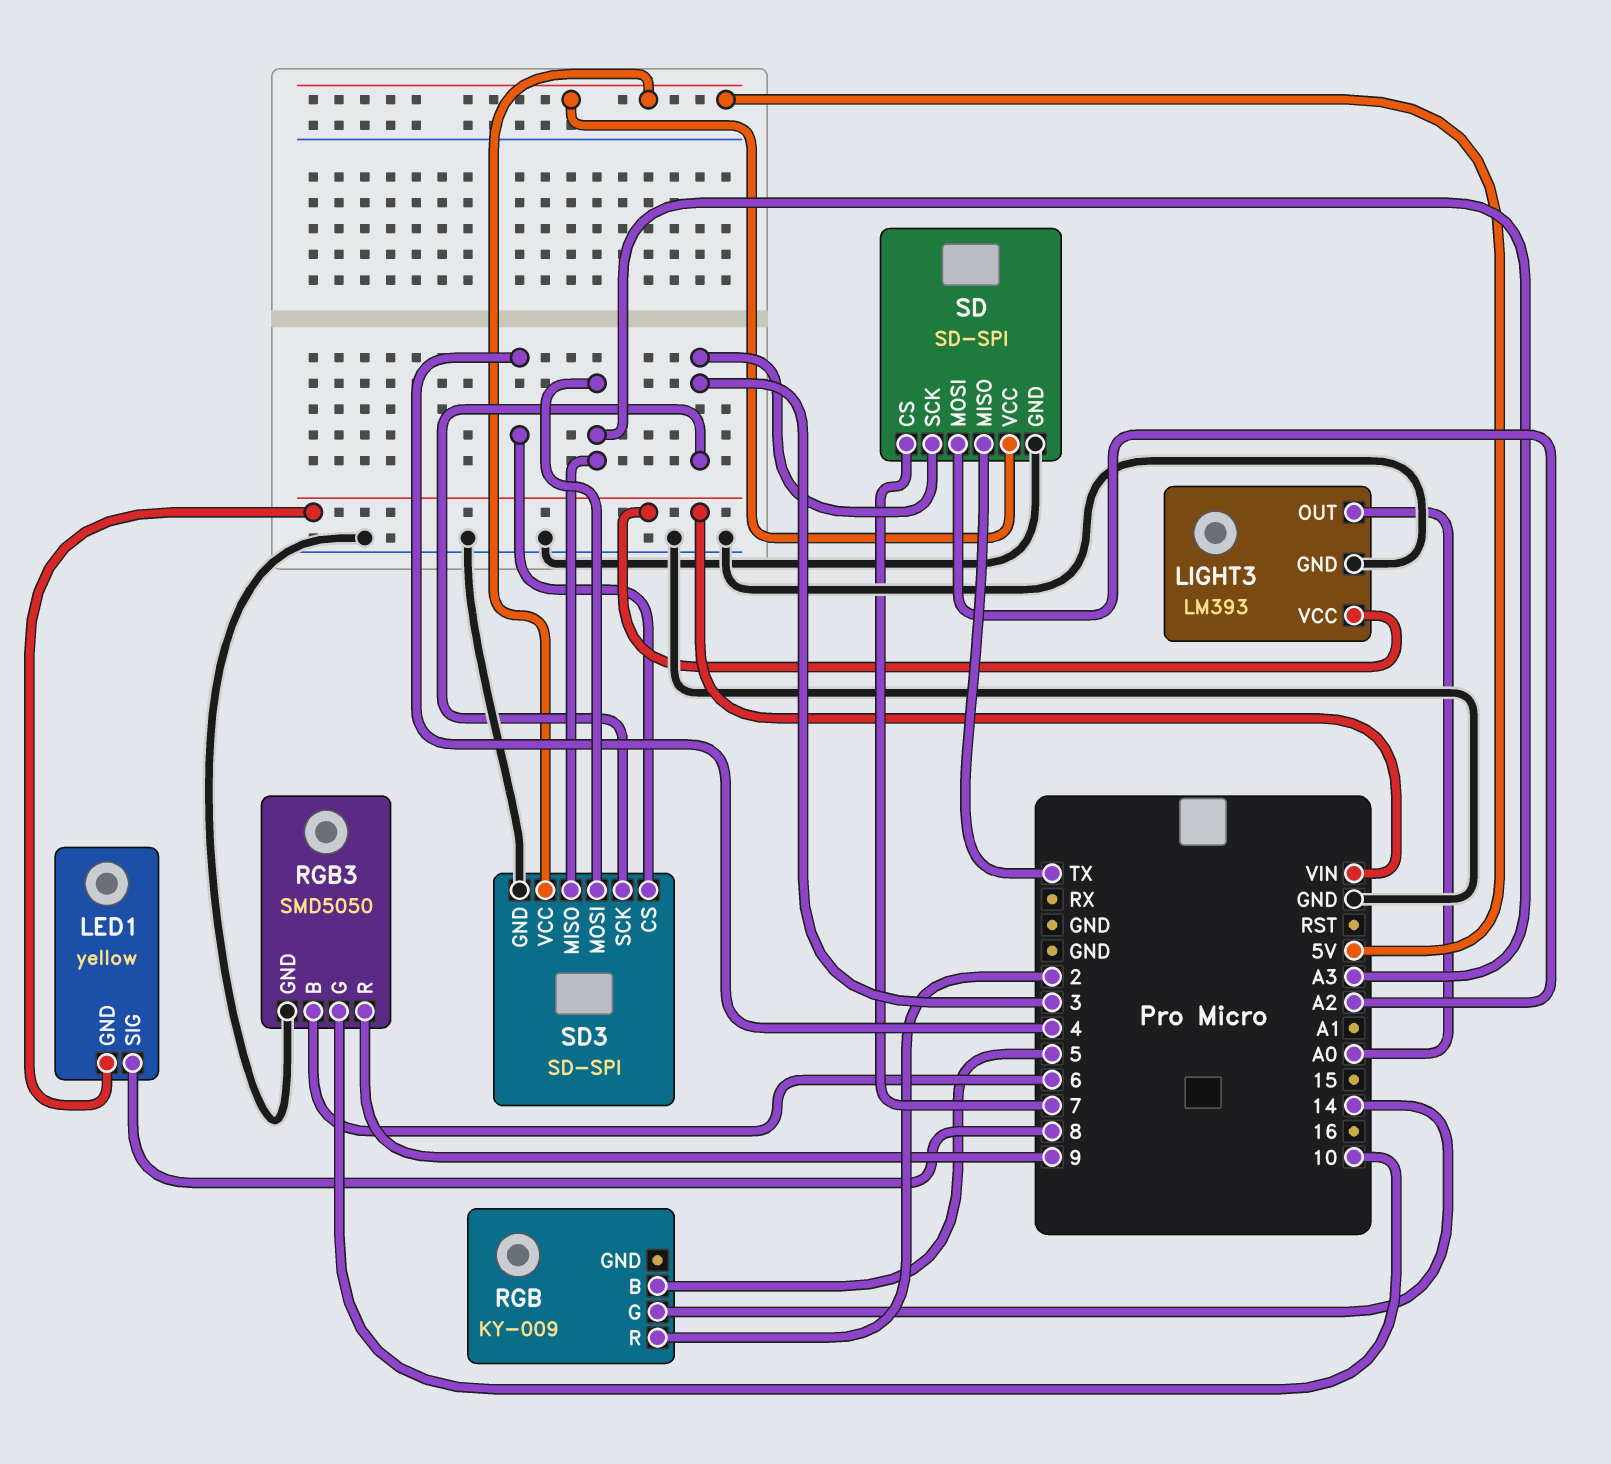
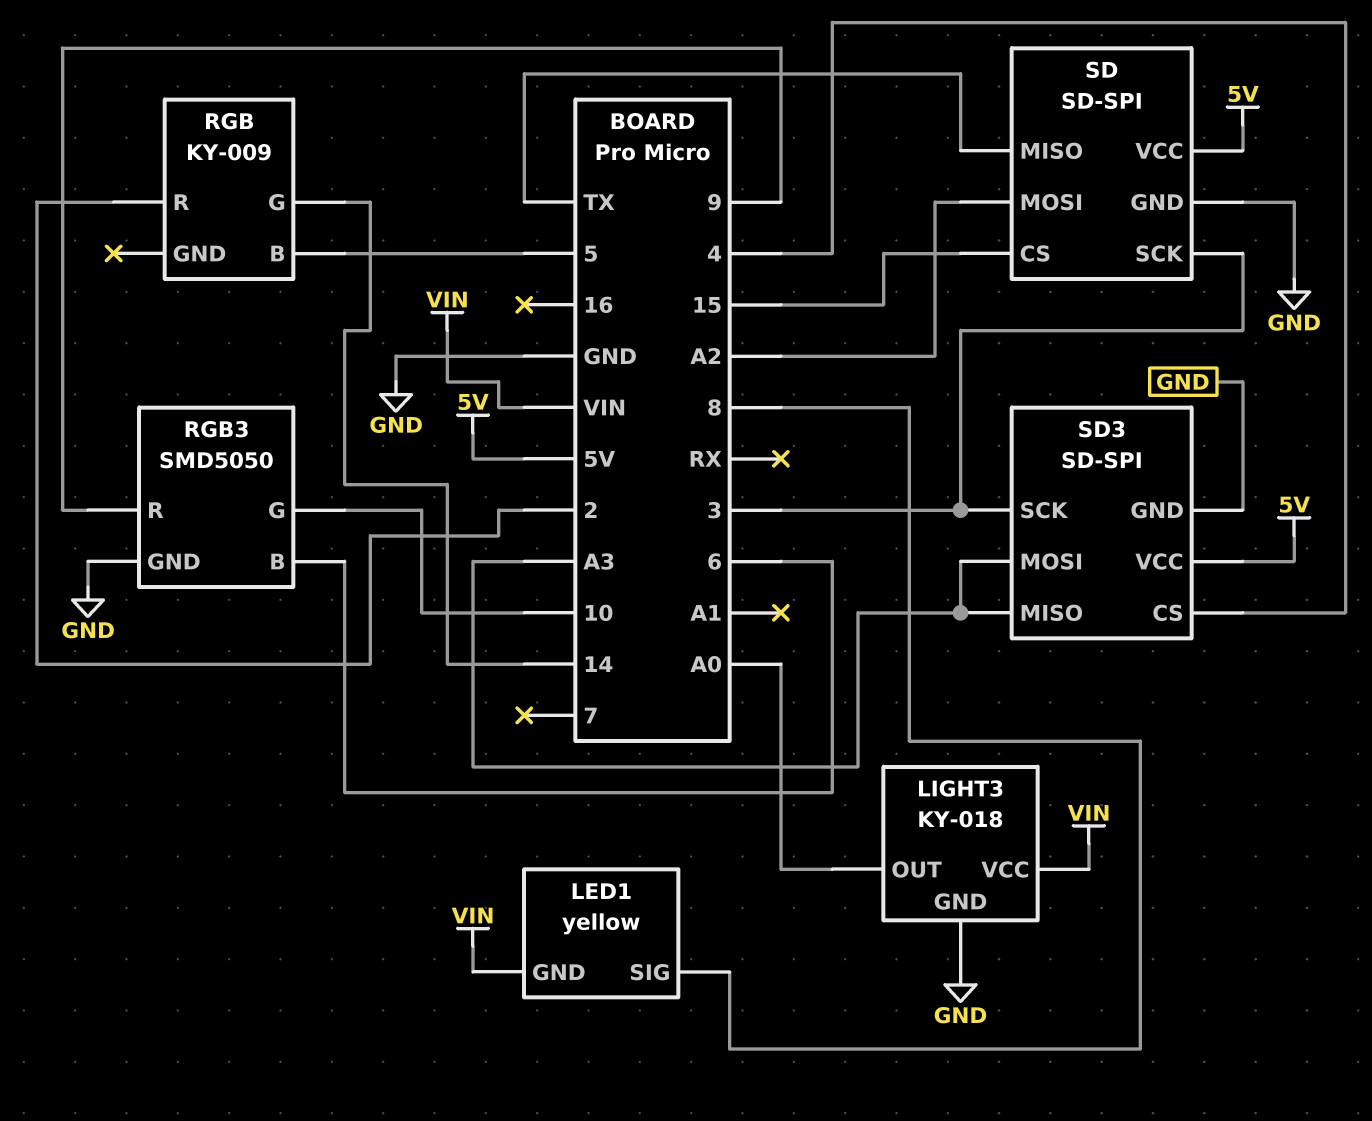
LIGHT3: LM393 -> KY-018
SD pin CS: 7 -> 15

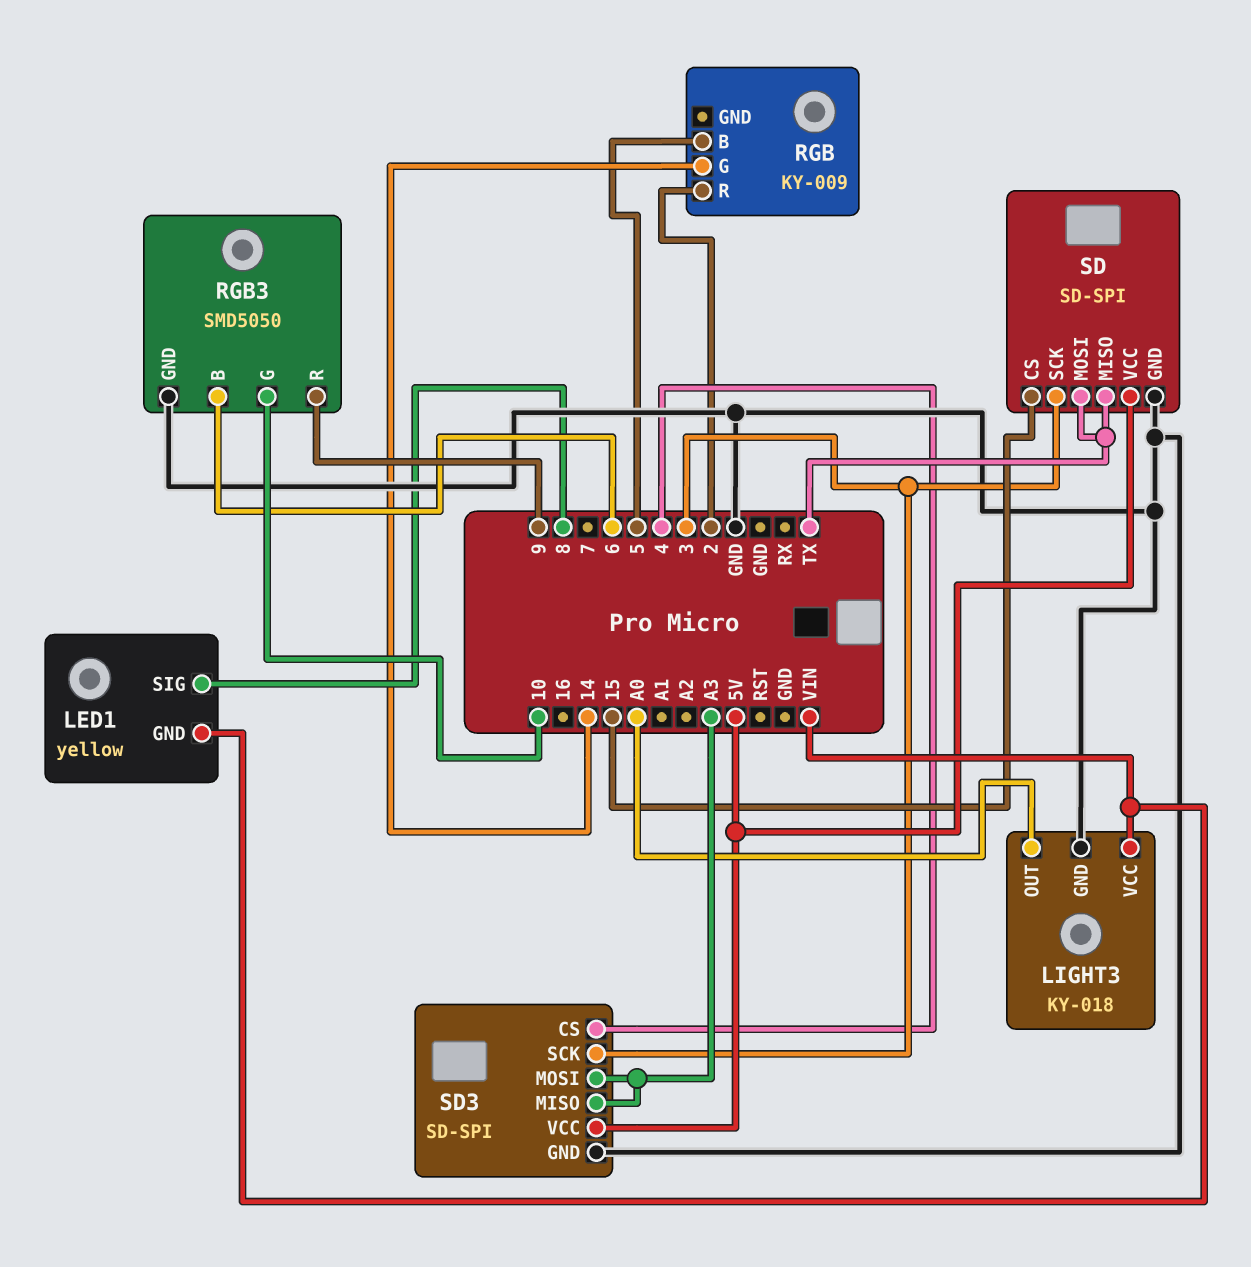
SD pin MOSI: A2 -> TX

